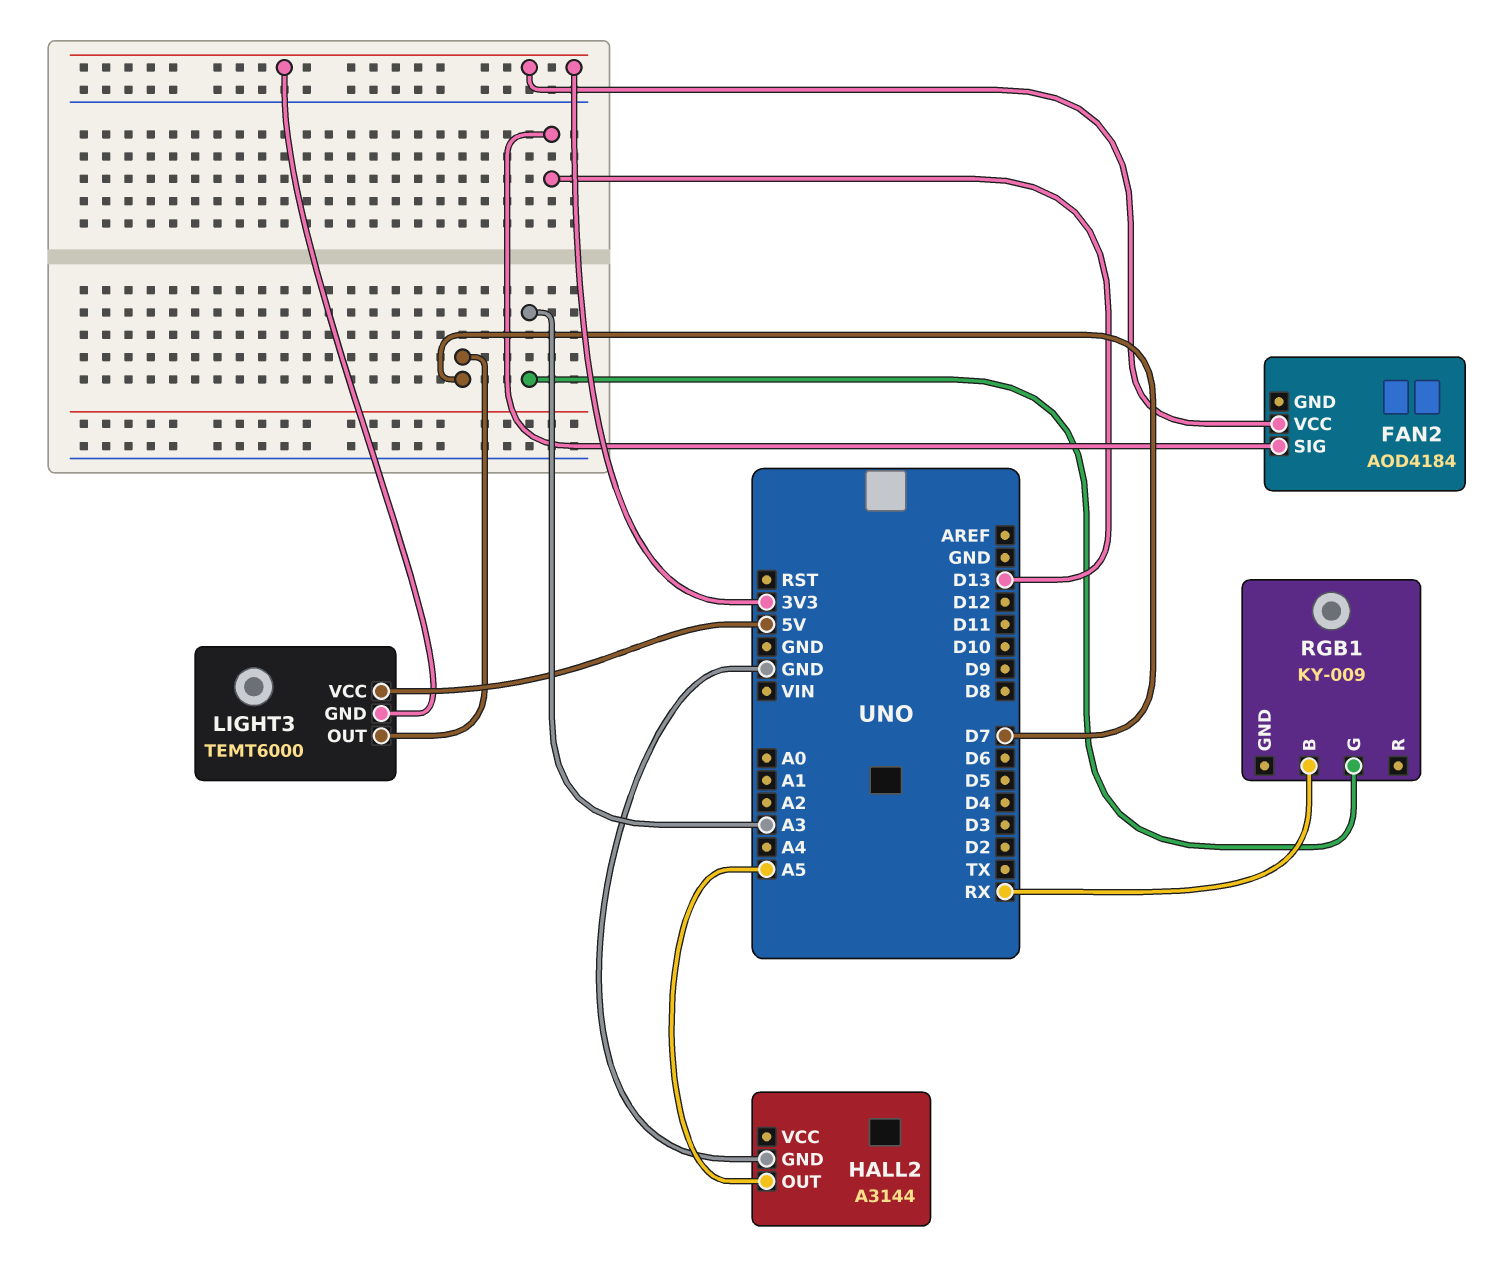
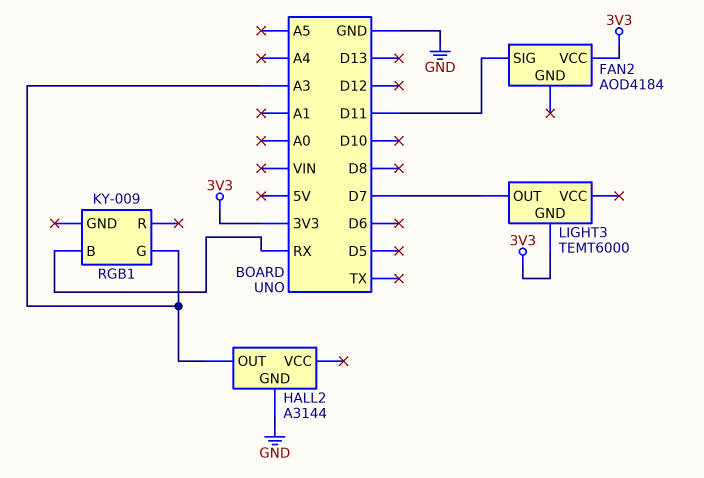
FAN2 pin SIG: D13 -> D11
HALL2 pin OUT: A5 -> A3
LIGHT3 pin VCC: 5V -> none

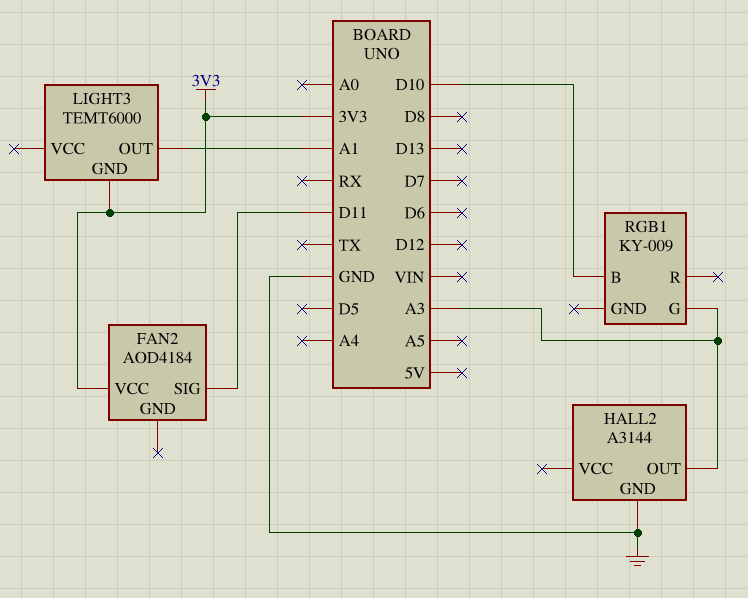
LIGHT3 pin OUT: D7 -> A1
RGB1 pin B: RX -> D10

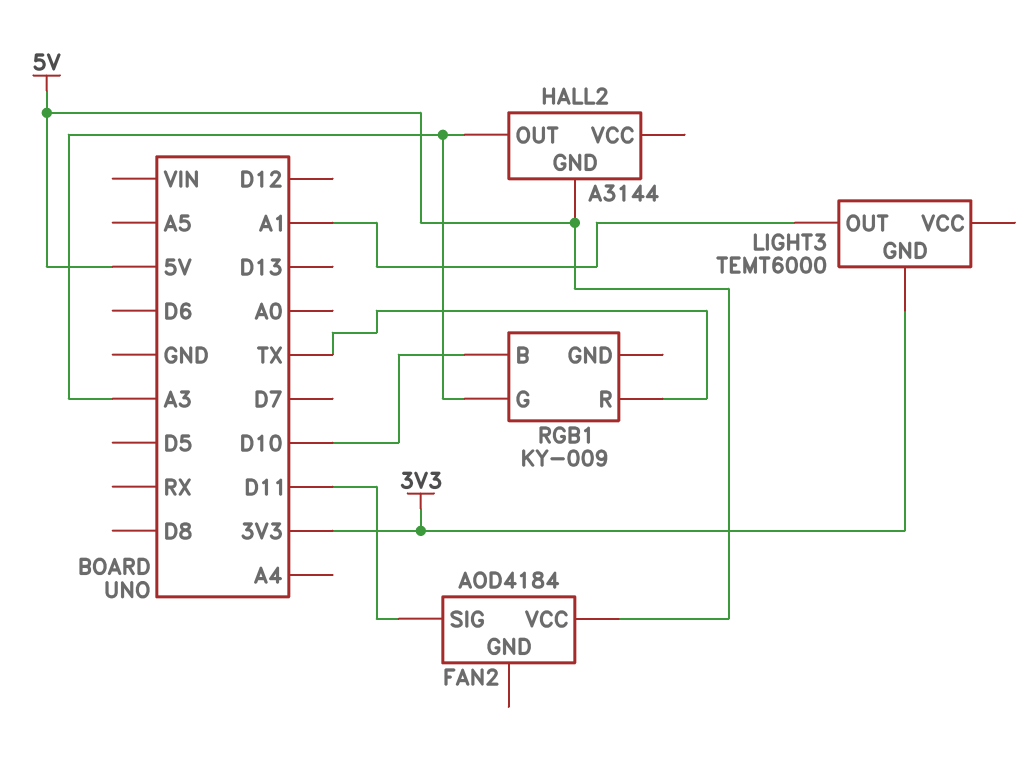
FAN2 pin VCC: 3V3 -> 5V
HALL2 pin GND: GND -> 5V
RGB1 pin R: none -> TX

